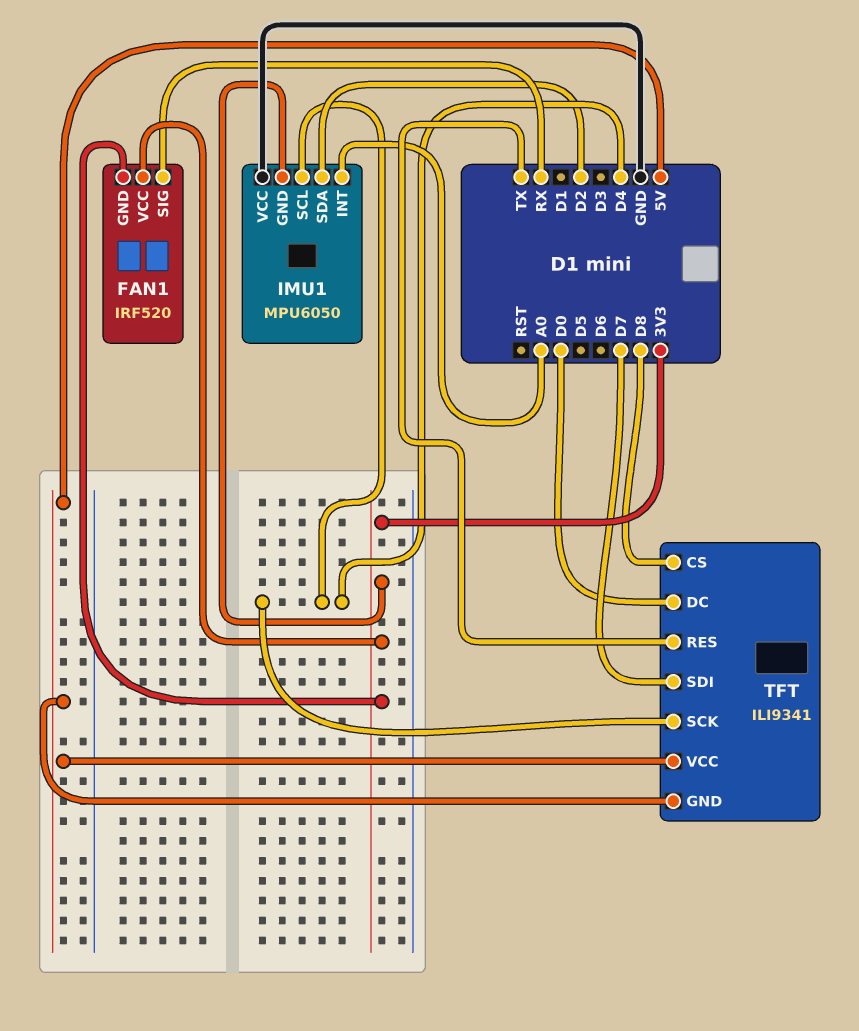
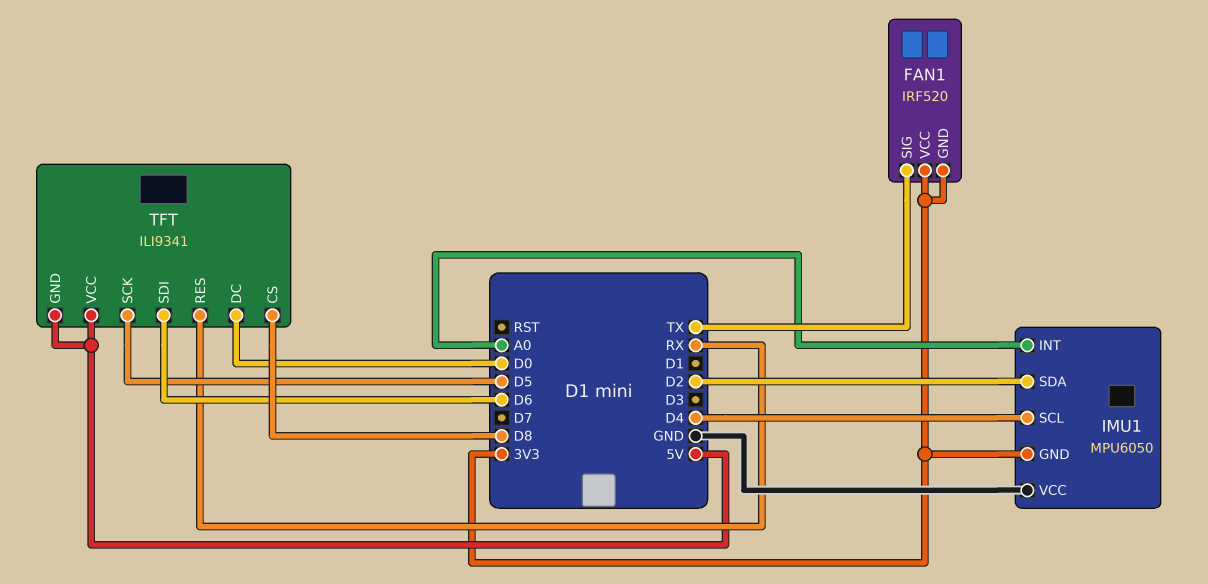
FAN1 pin SIG: RX -> TX
TFT pin RES: TX -> RX
TFT pin SCK: D4 -> D5
TFT pin SDI: D7 -> D6

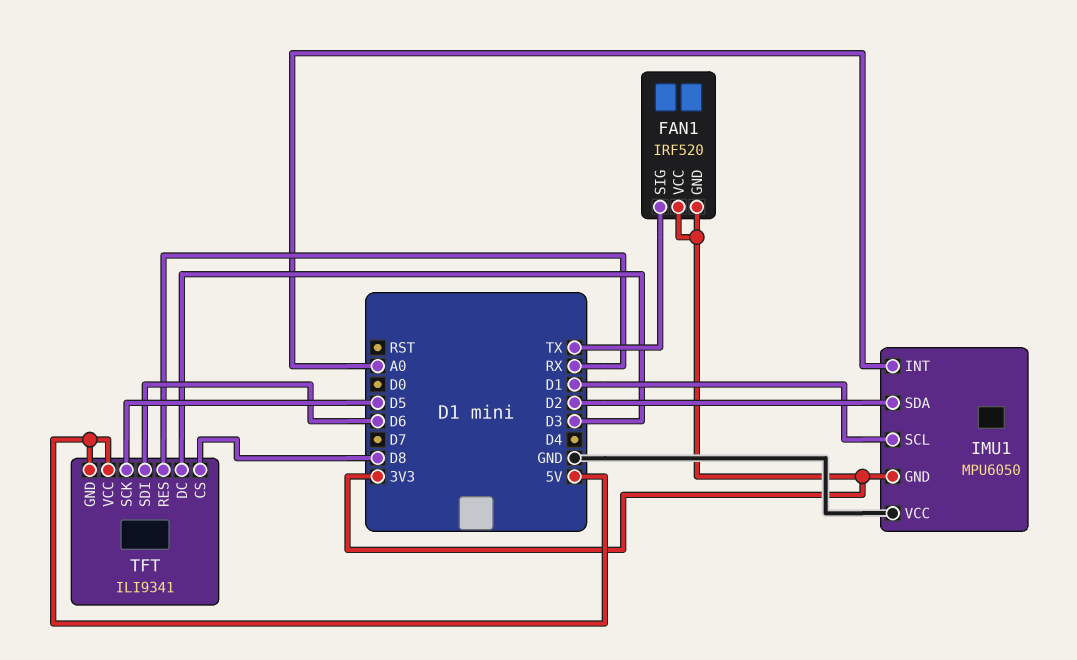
IMU1 pin SCL: D4 -> D1
TFT pin DC: D0 -> D3

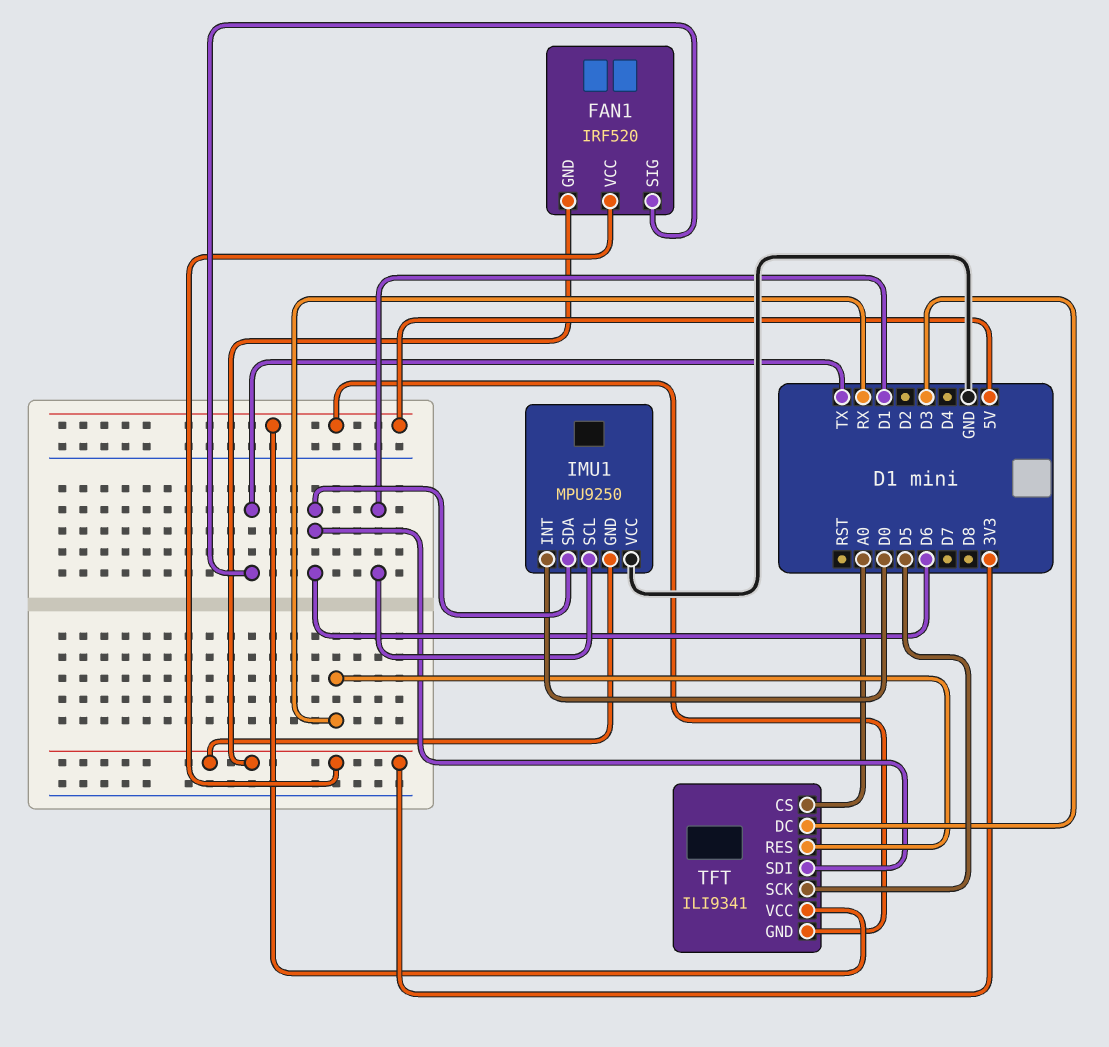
IMU1: MPU6050 -> MPU9250
IMU1 pin INT: A0 -> D0
IMU1 pin SDA: D2 -> D6
TFT pin CS: D8 -> A0

